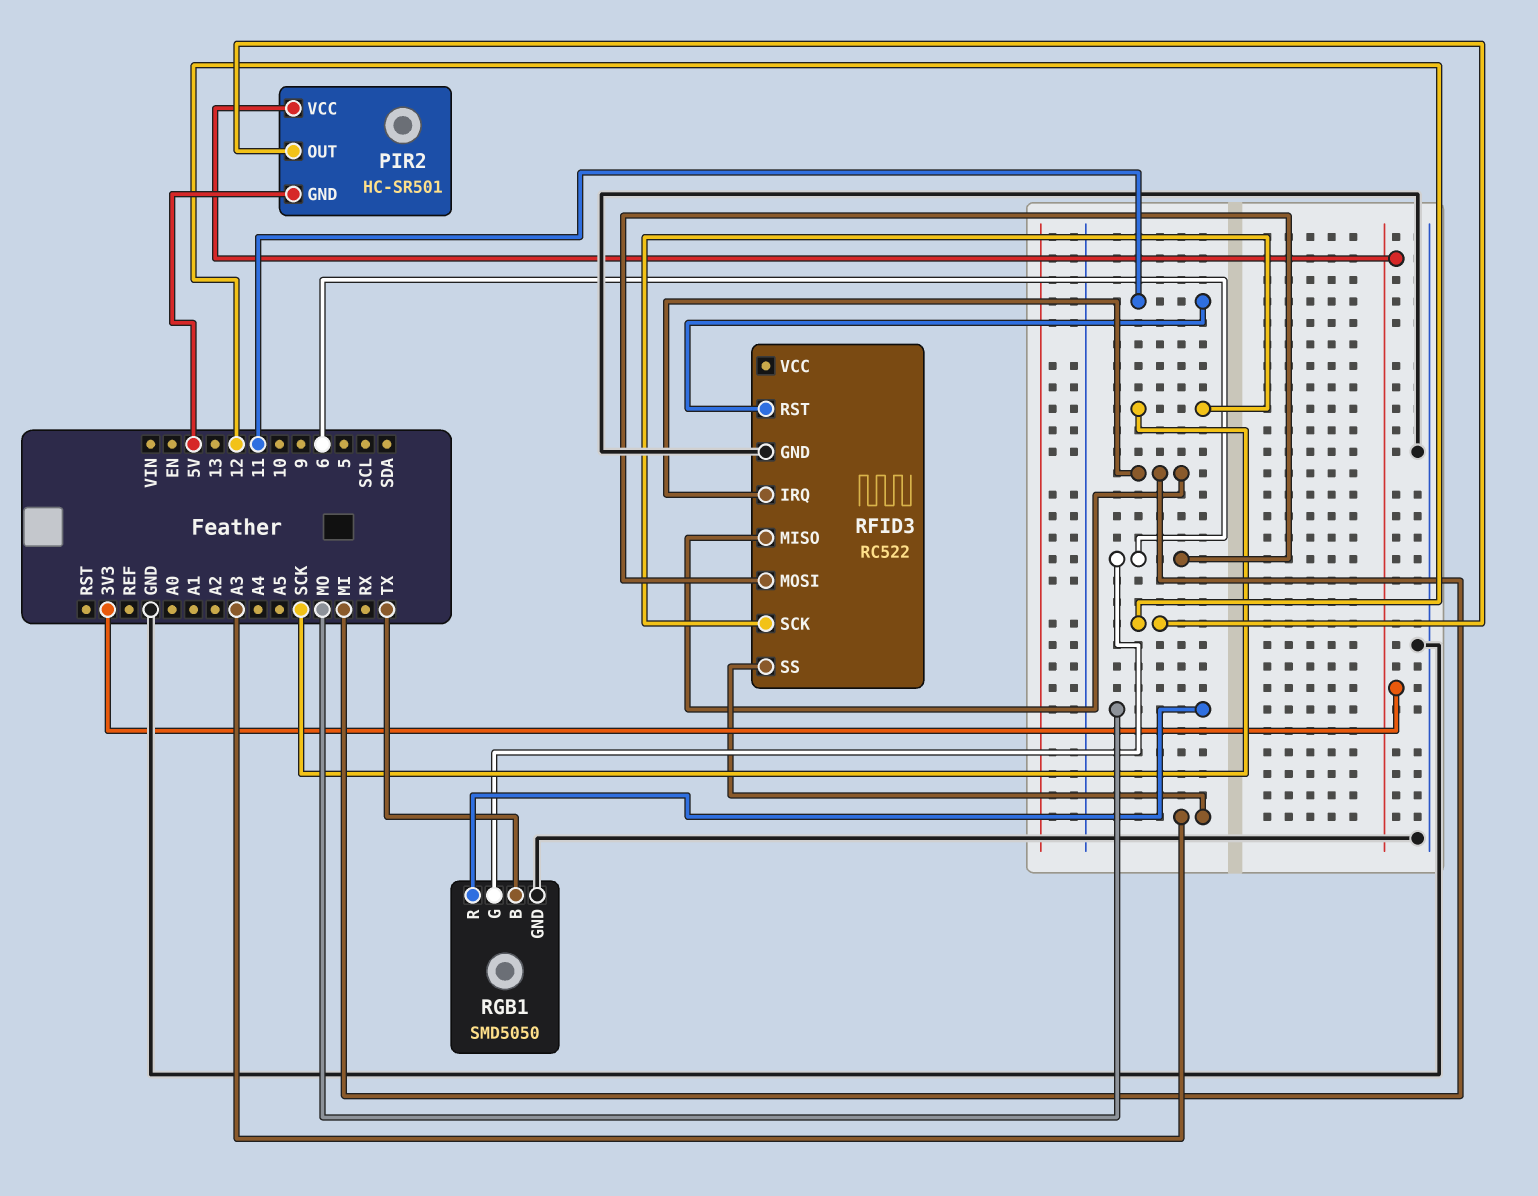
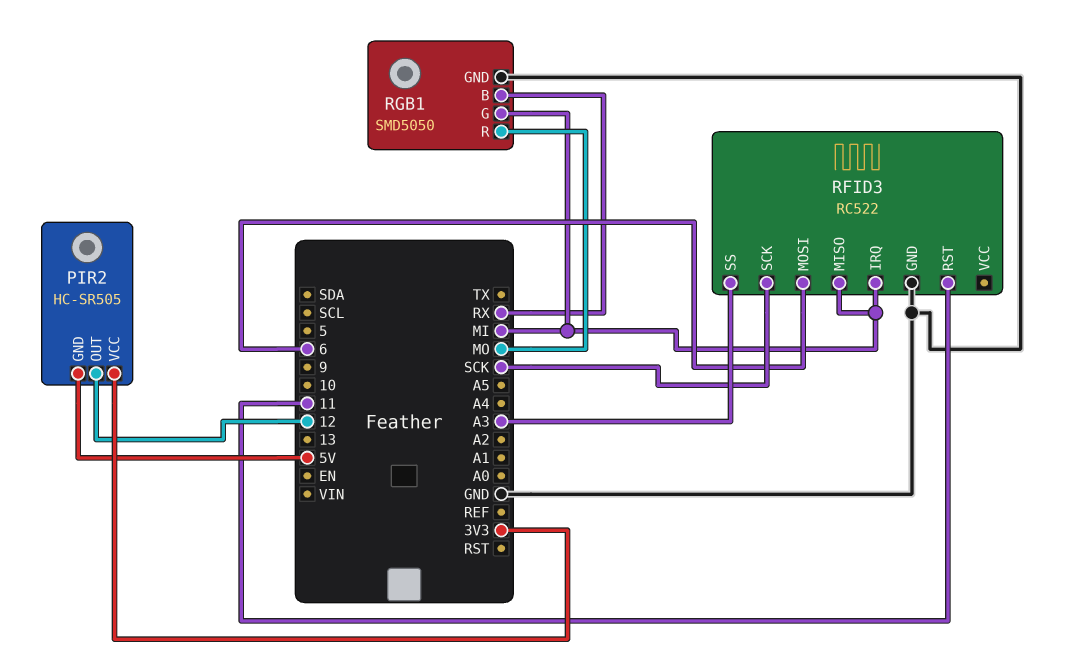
PIR2: HC-SR501 -> HC-SR505
RGB1 pin B: TX -> RX
RGB1 pin G: 6 -> MI

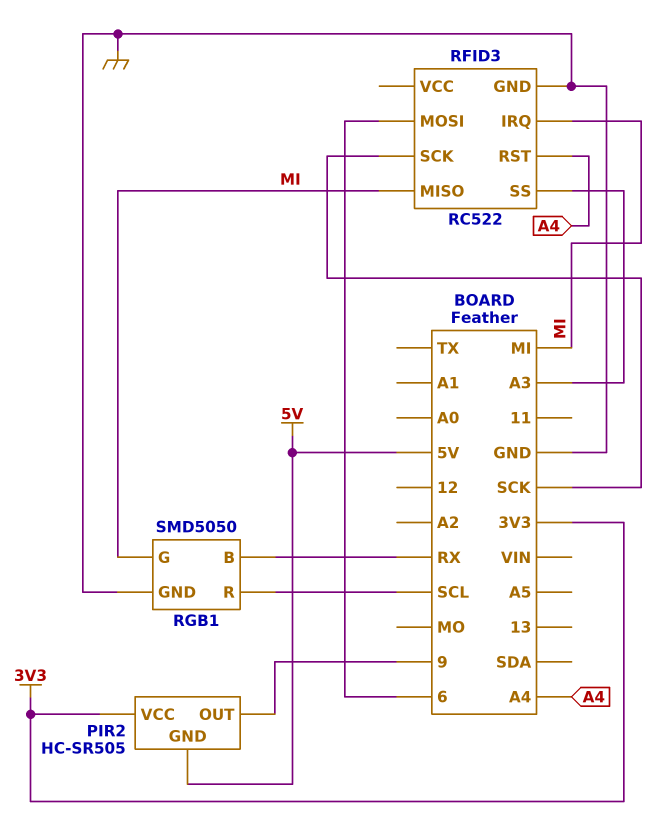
PIR2 pin OUT: 12 -> 9
RFID3 pin RST: 11 -> A4
RGB1 pin R: MO -> SCL

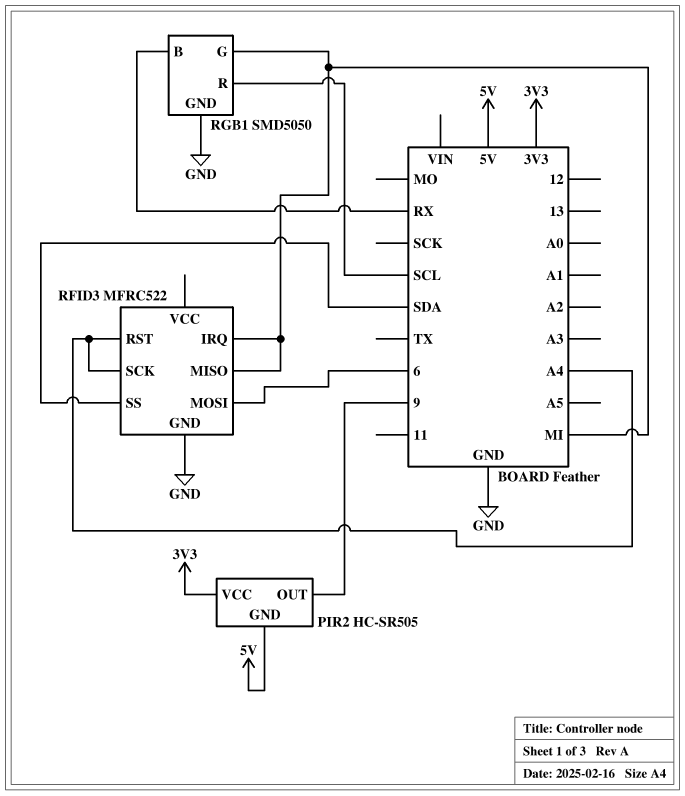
RFID3: RC522 -> MFRC522
RFID3 pin SCK: SCK -> A4
RFID3 pin SS: A3 -> SDA

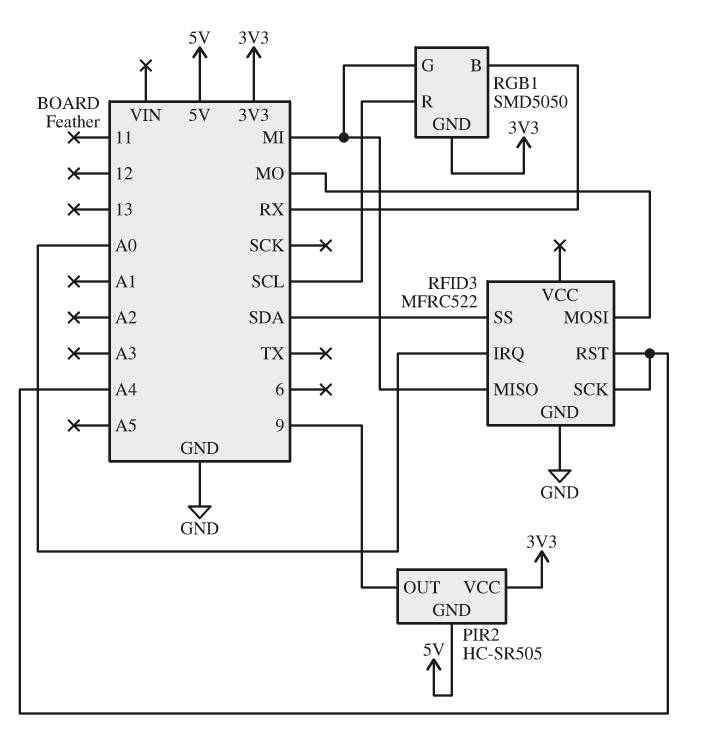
RFID3 pin IRQ: MI -> A0
RFID3 pin MOSI: 6 -> MO
RGB1 pin GND: GND -> 3V3

